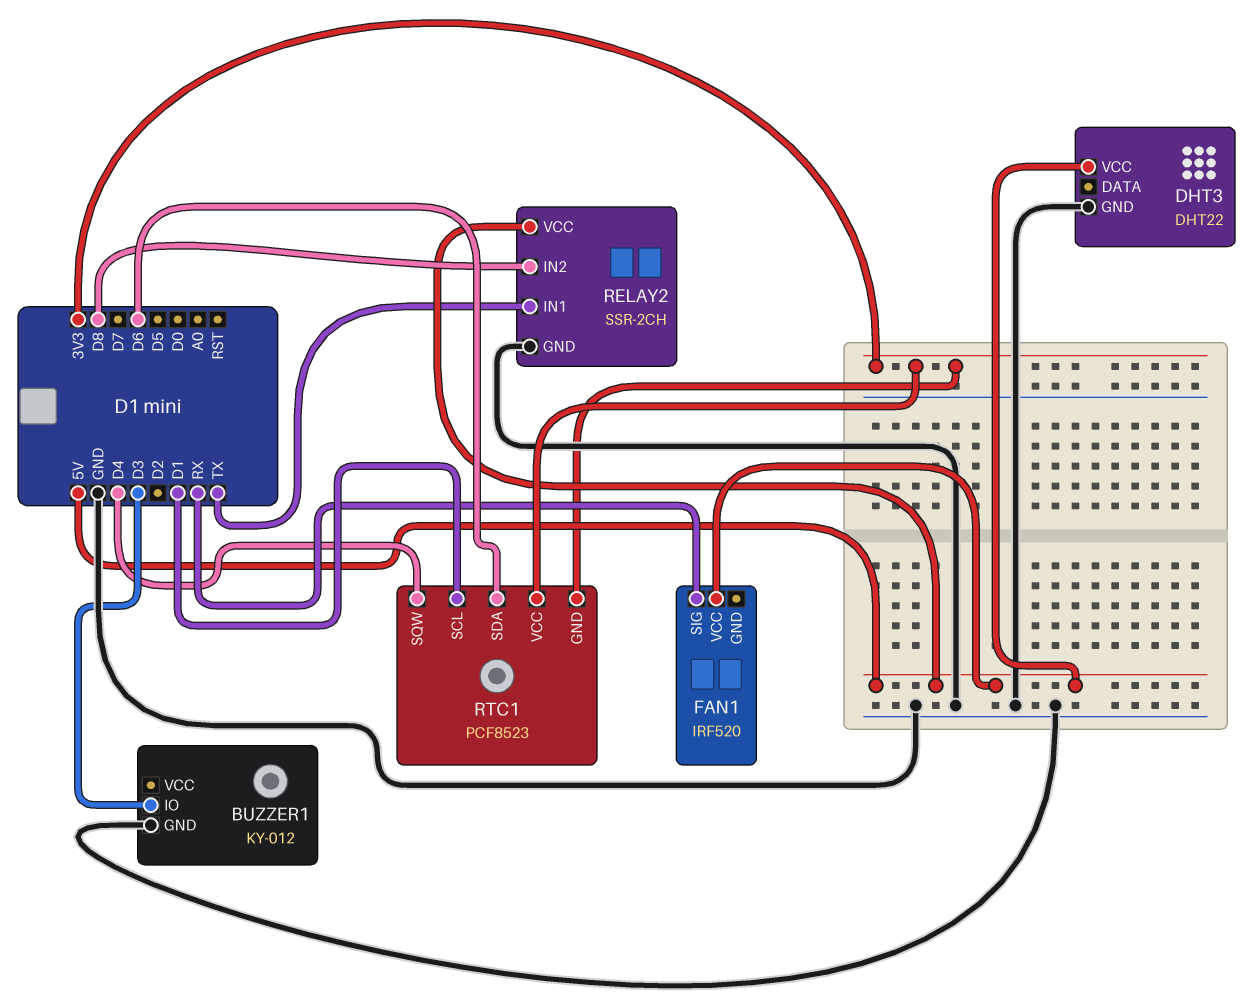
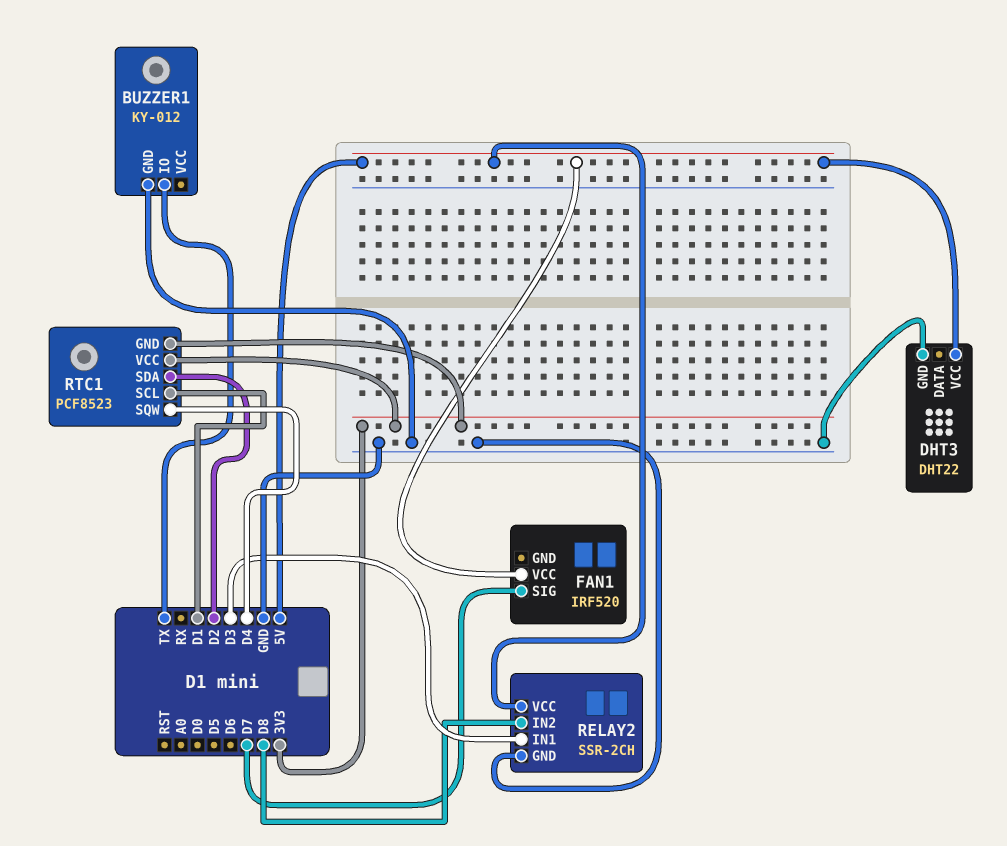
BUZZER1 pin IO: D3 -> TX
FAN1 pin SIG: RX -> D7
RELAY2 pin IN1: TX -> D3
RTC1 pin SDA: D6 -> D2

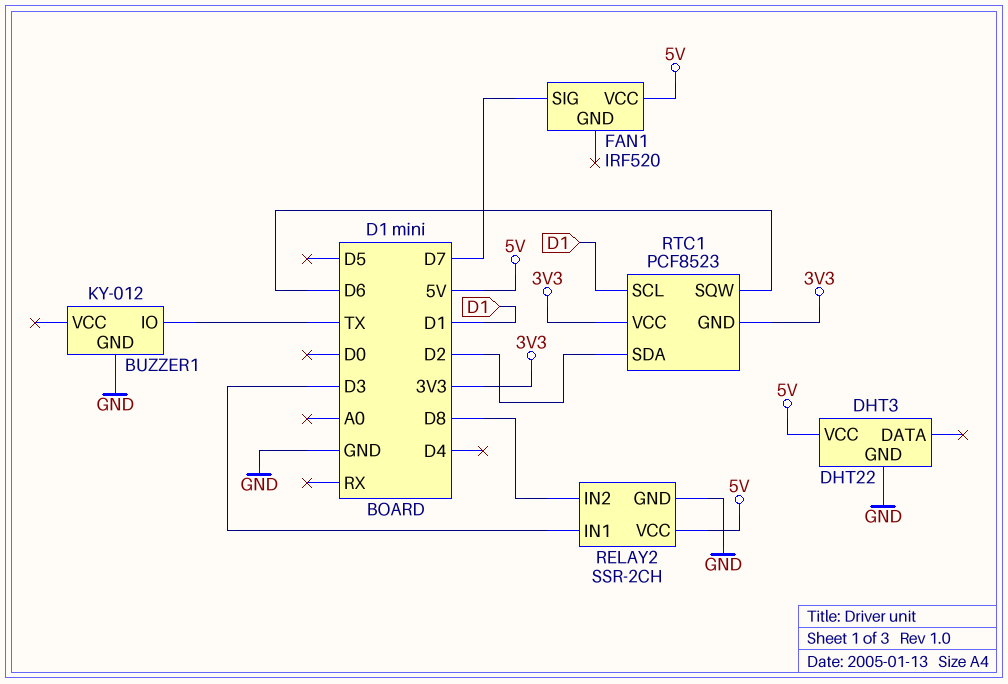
RTC1 pin SQW: D4 -> D6

